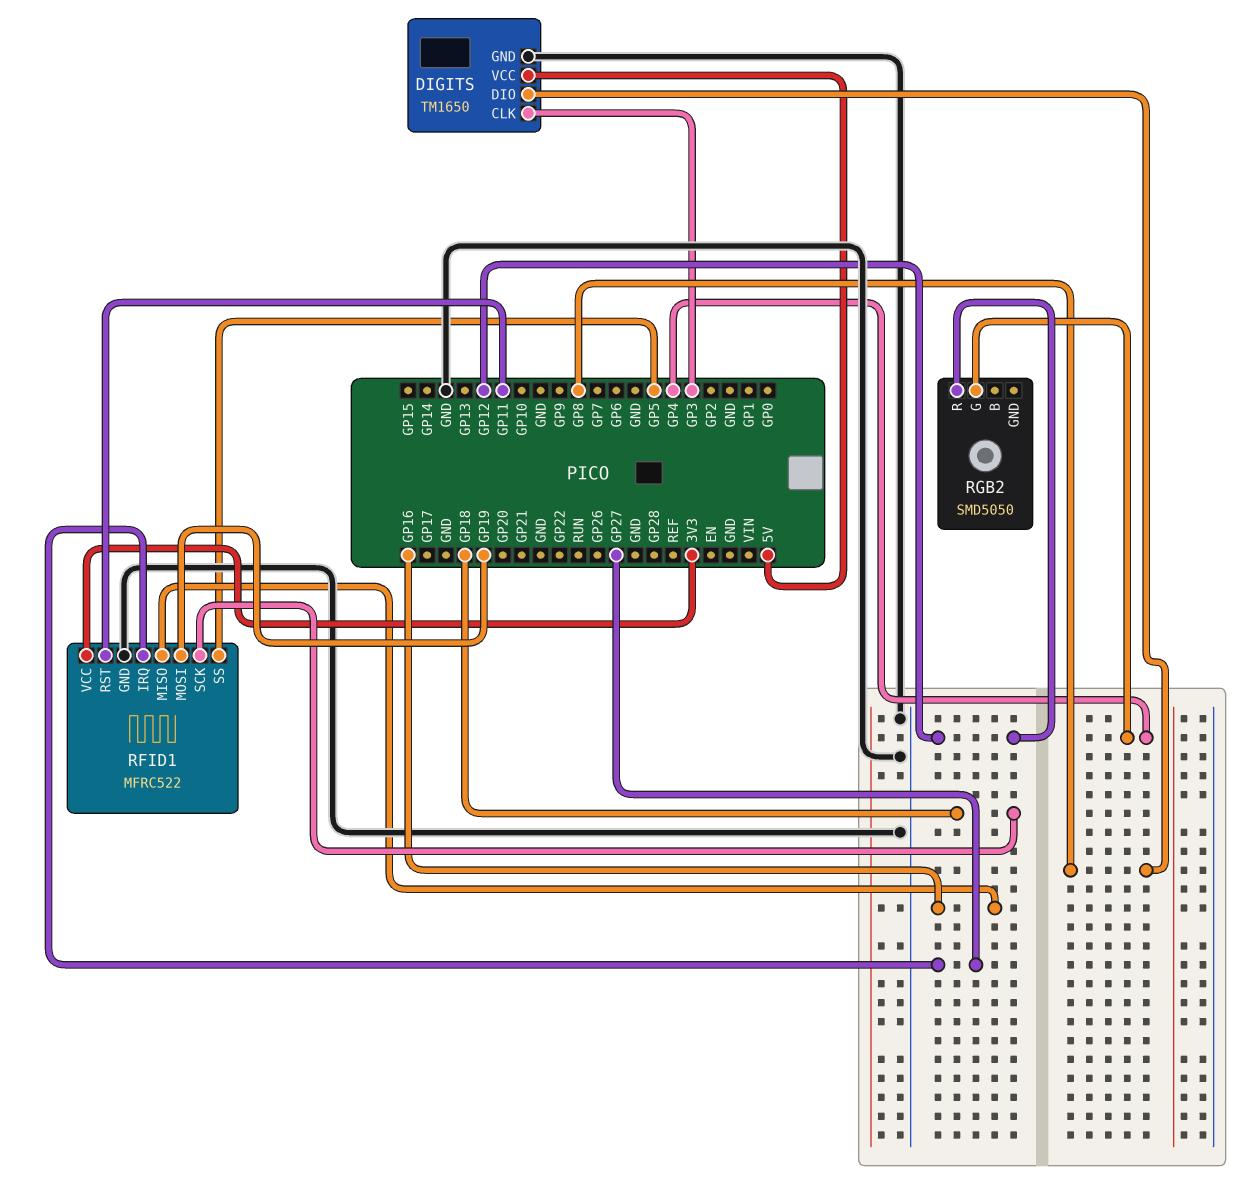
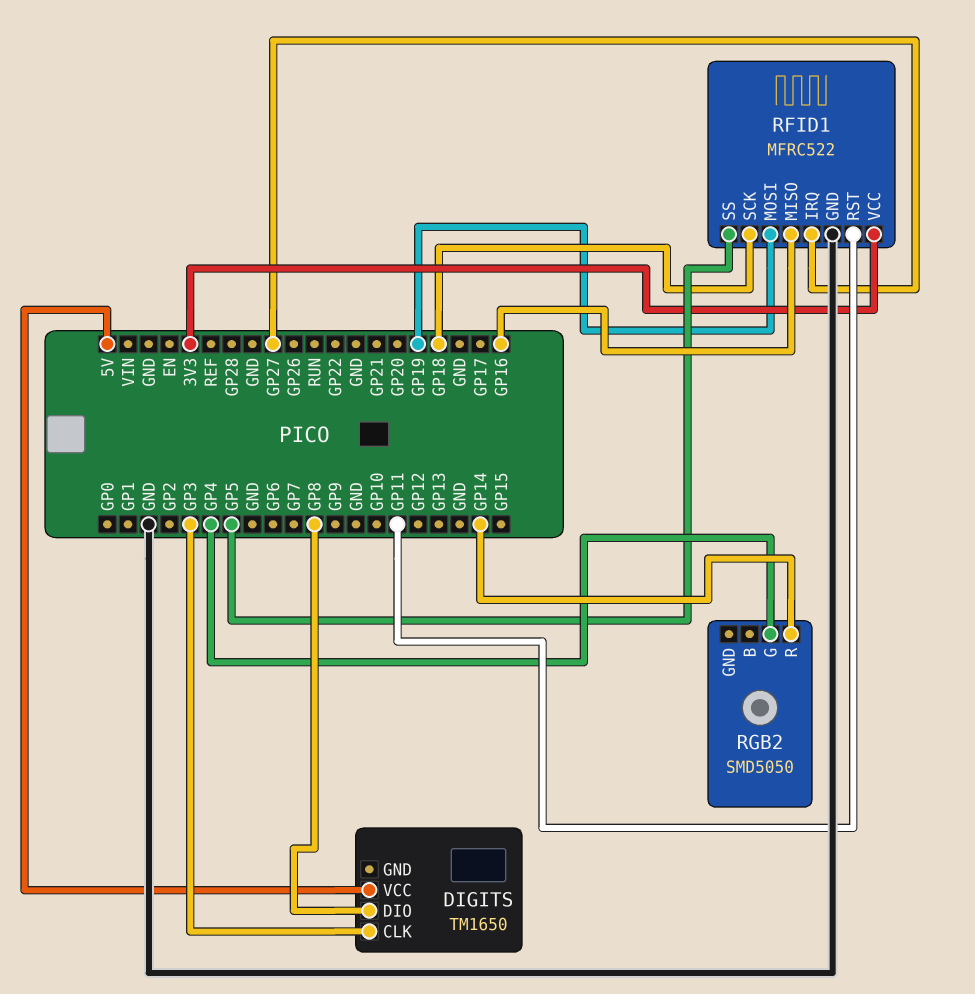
DIGITS pin GND: GND -> none
RGB2 pin R: GP12 -> GP14

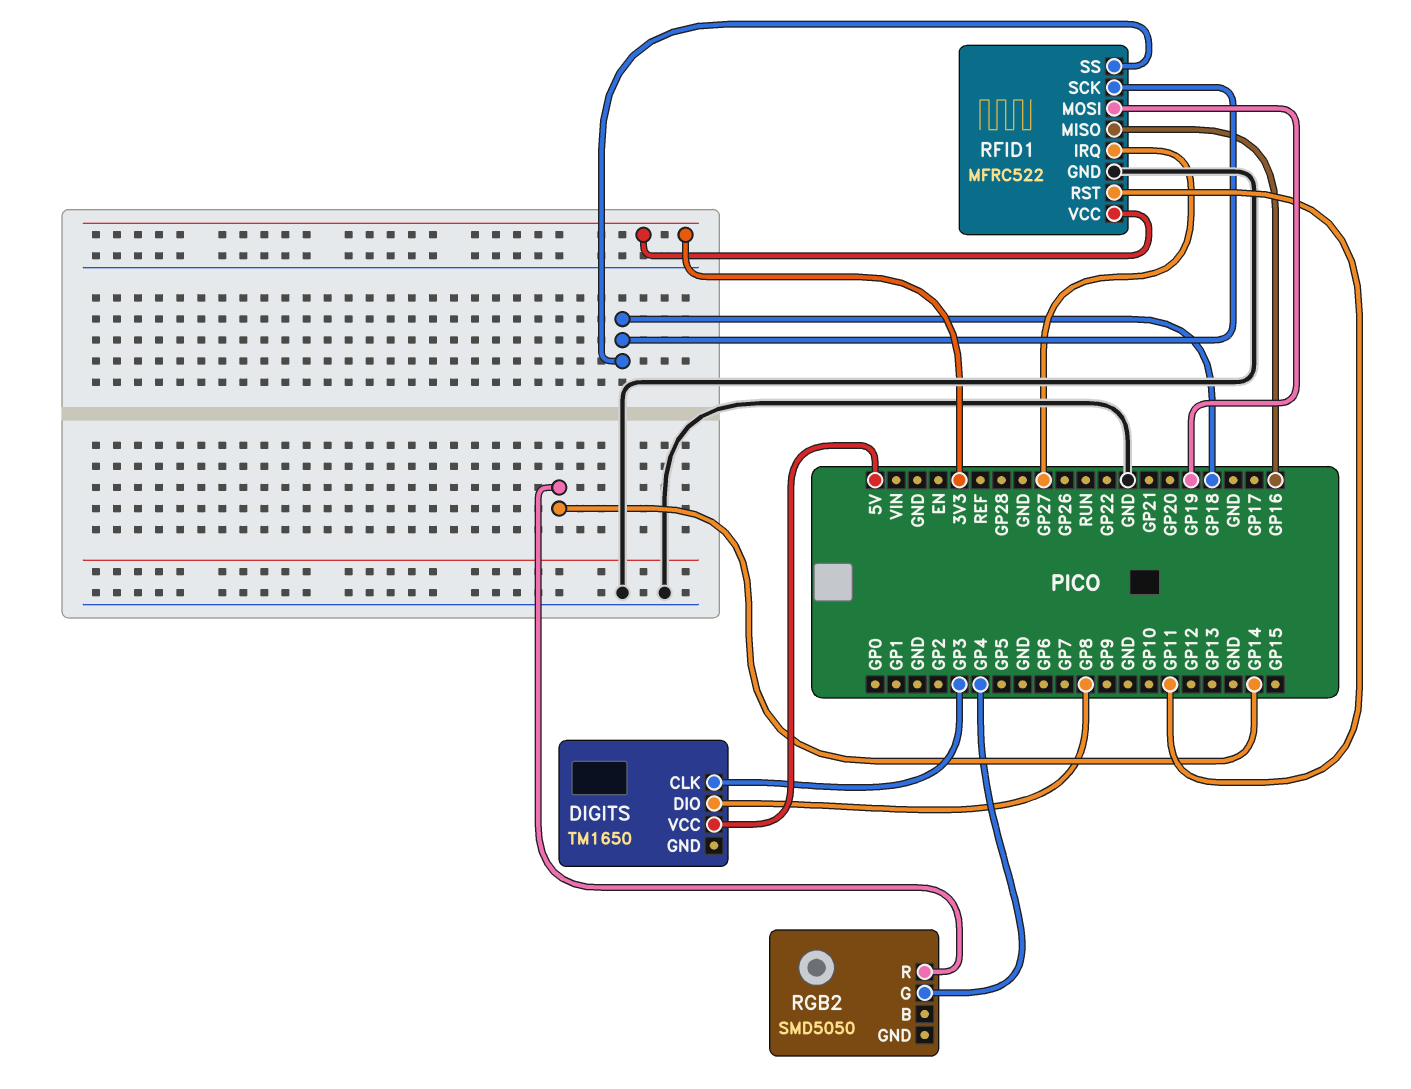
RFID1 pin SS: GP5 -> GP18

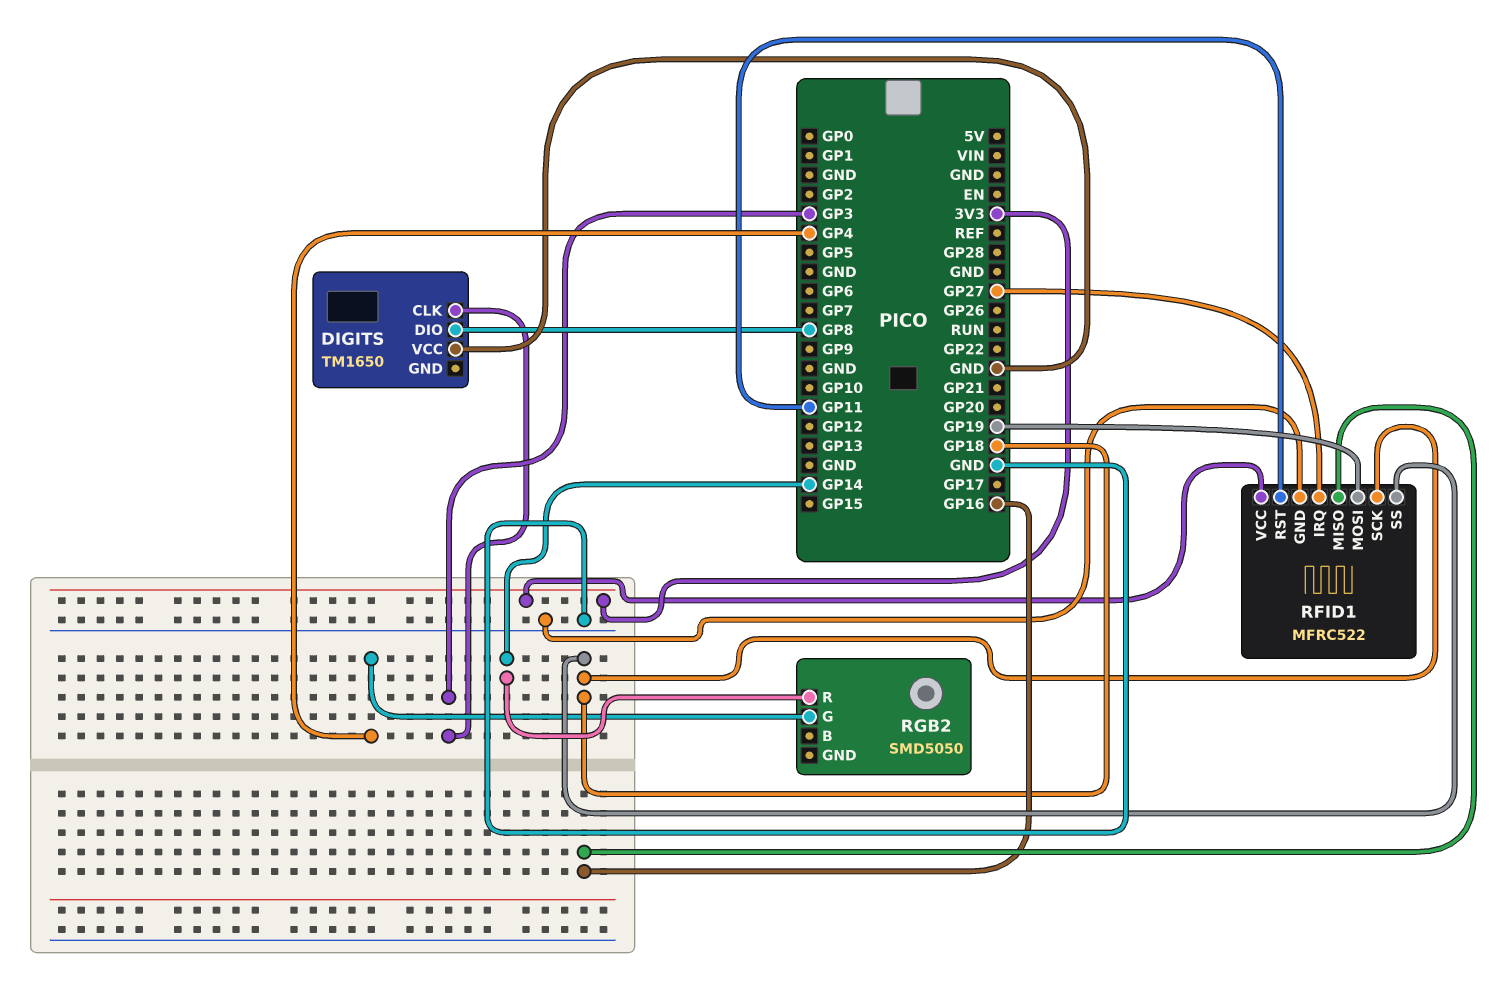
DIGITS pin VCC: 5V -> GND

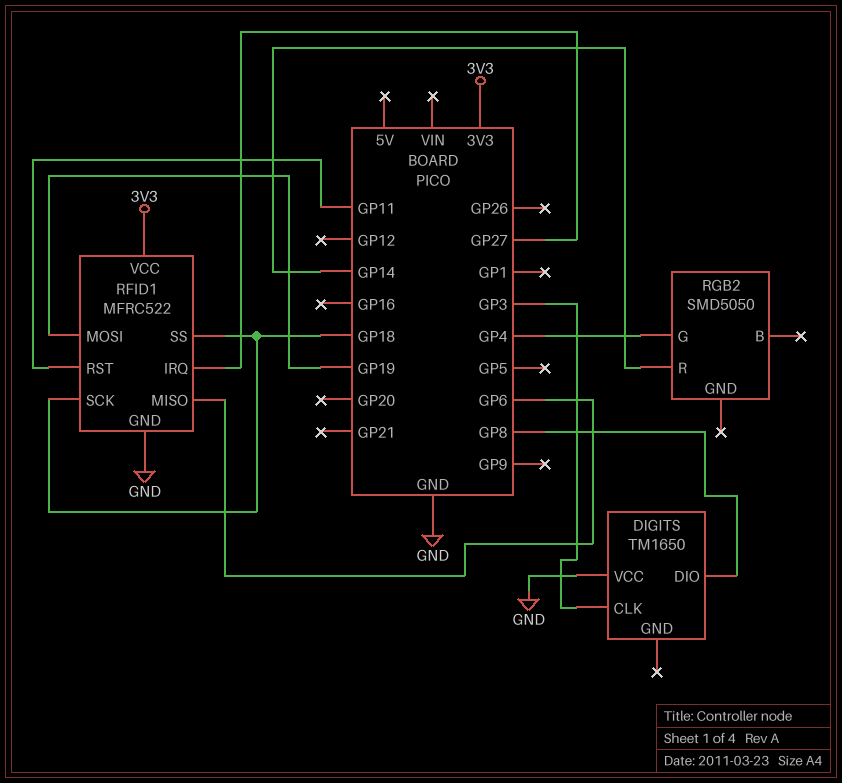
RFID1 pin MISO: GP16 -> GP6

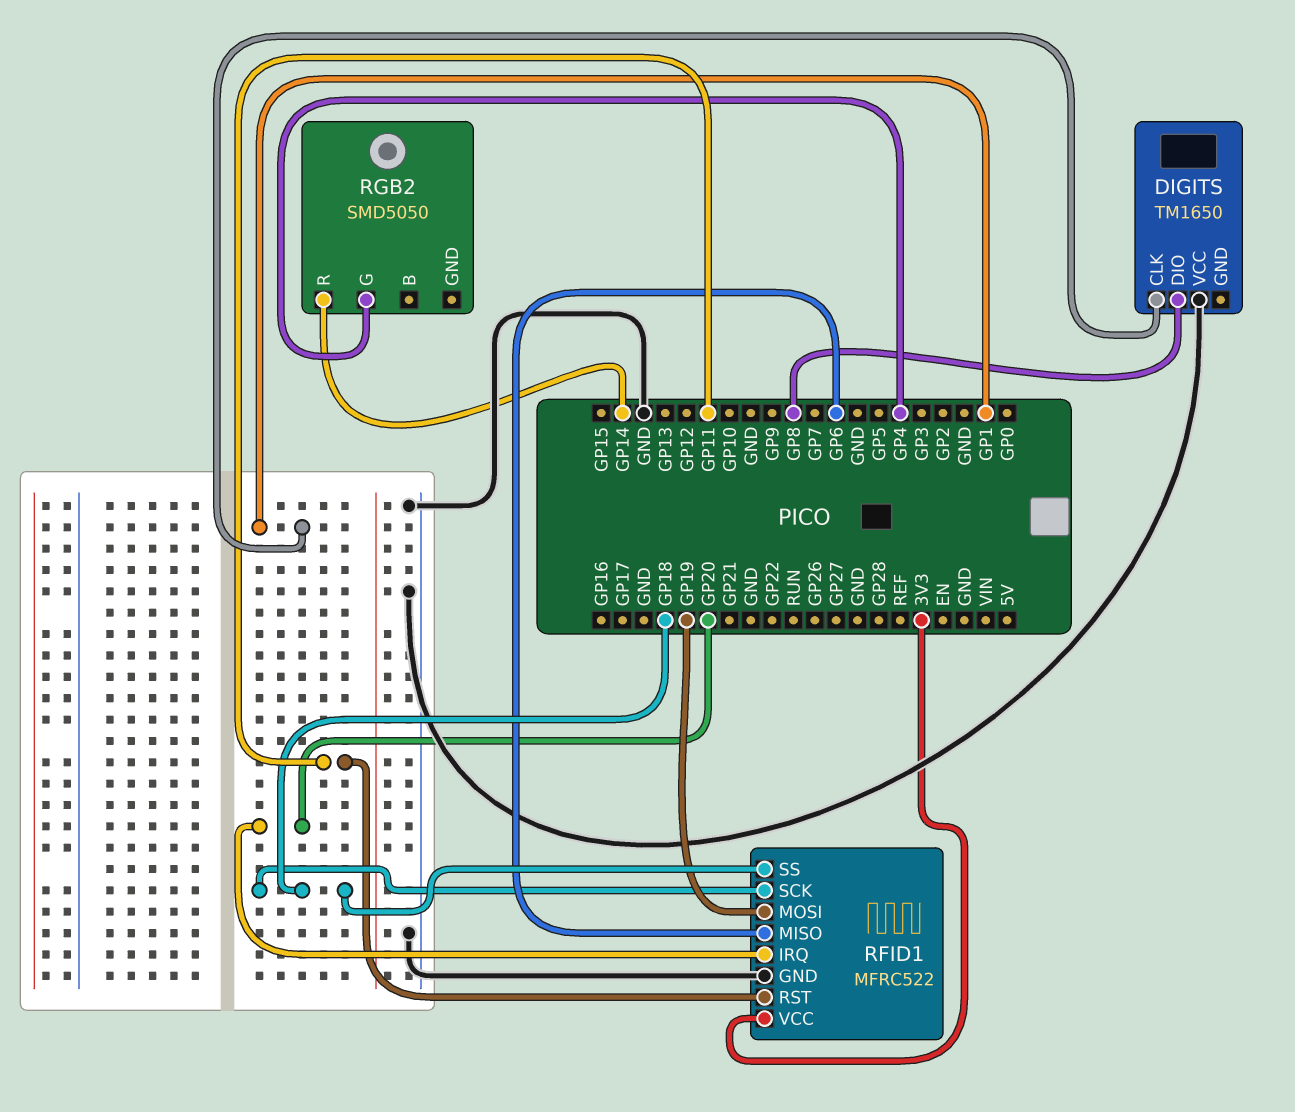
DIGITS pin CLK: GP3 -> GP1
RFID1 pin IRQ: GP27 -> GP20

